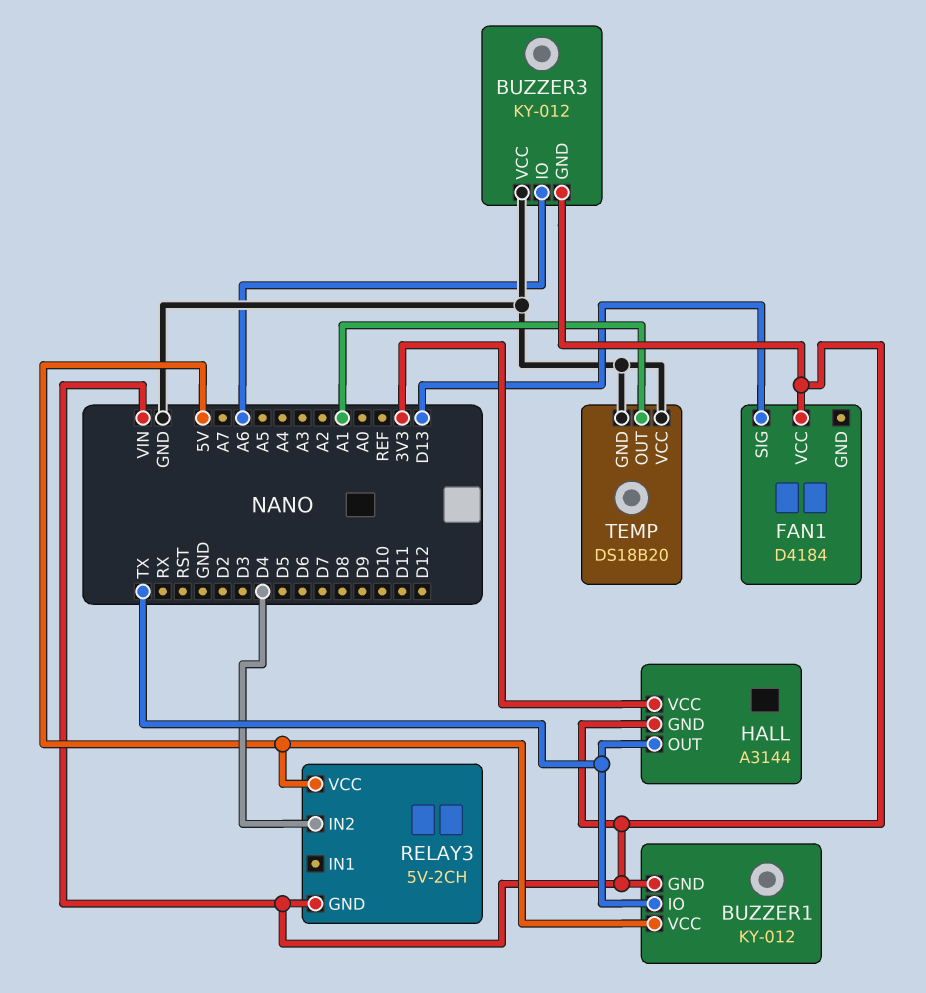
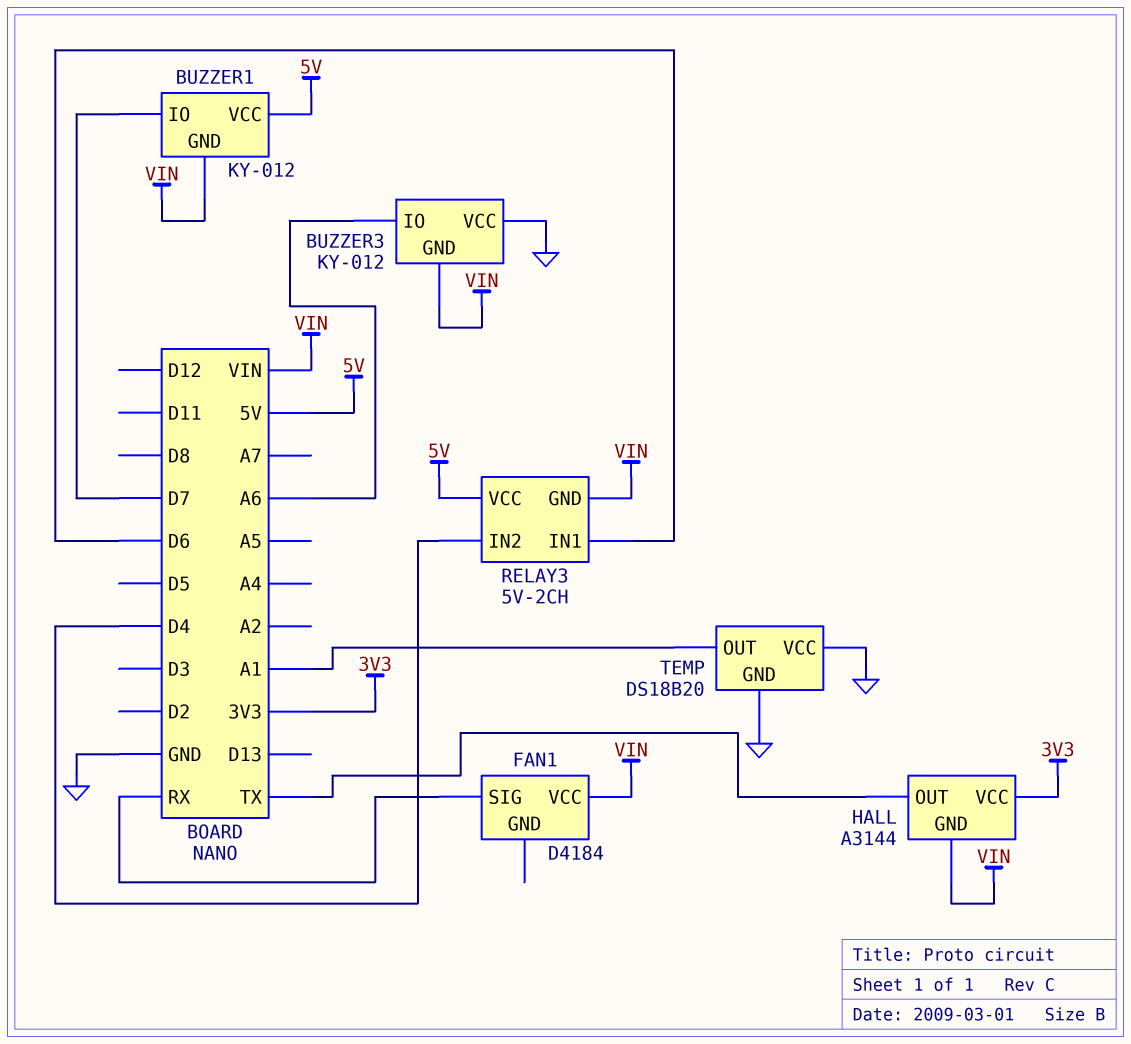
BUZZER1 pin IO: TX -> D7
FAN1 pin SIG: D13 -> RX
RELAY3 pin IN1: none -> D6

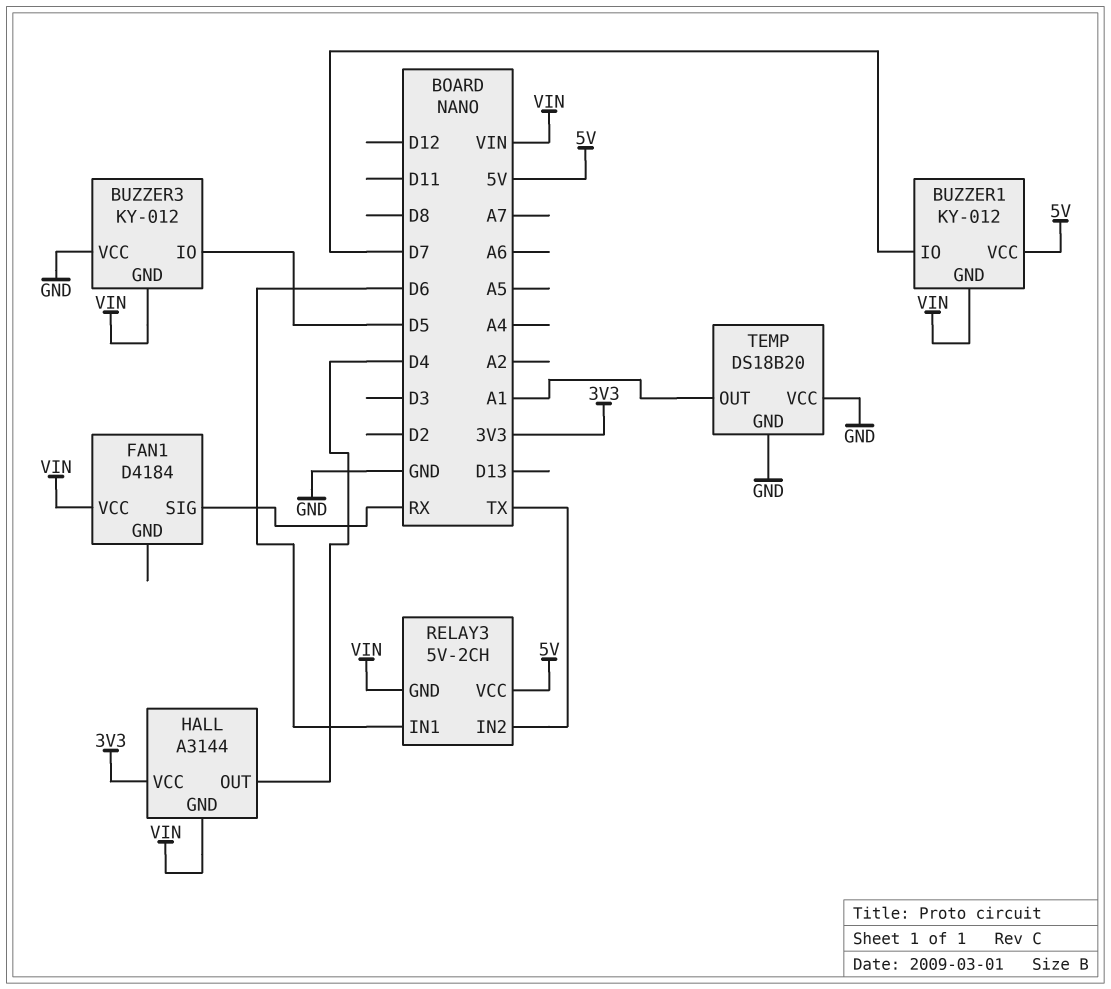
BUZZER3 pin IO: A6 -> D5
HALL pin OUT: TX -> D4
RELAY3 pin IN2: D4 -> TX

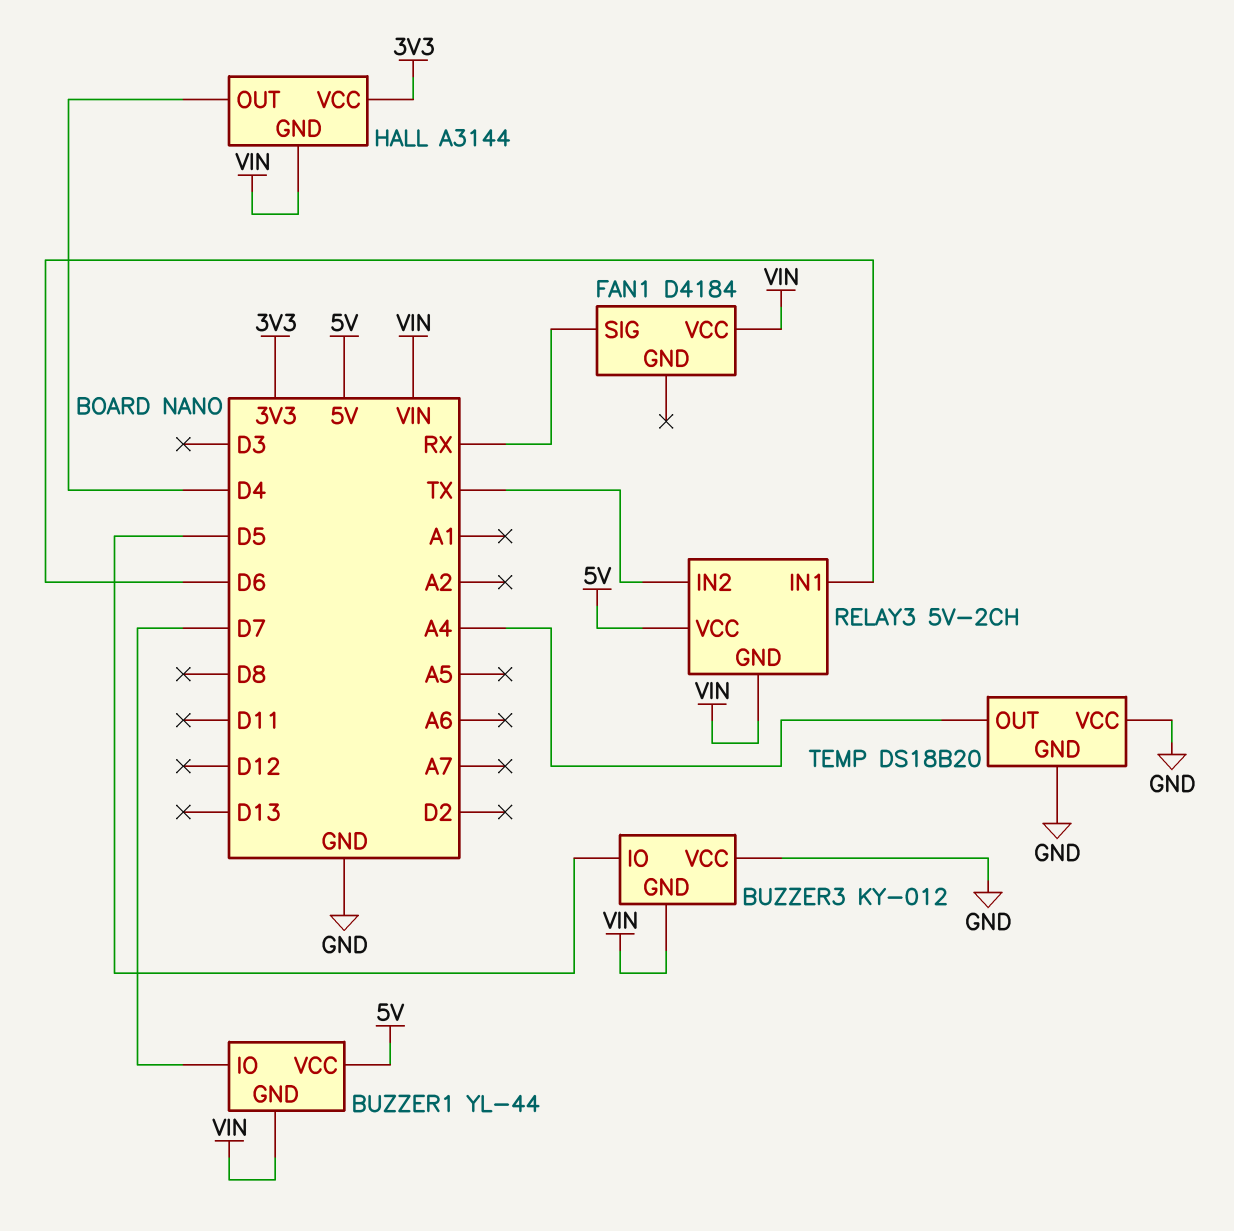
BUZZER1: KY-012 -> YL-44
TEMP pin OUT: A1 -> A4

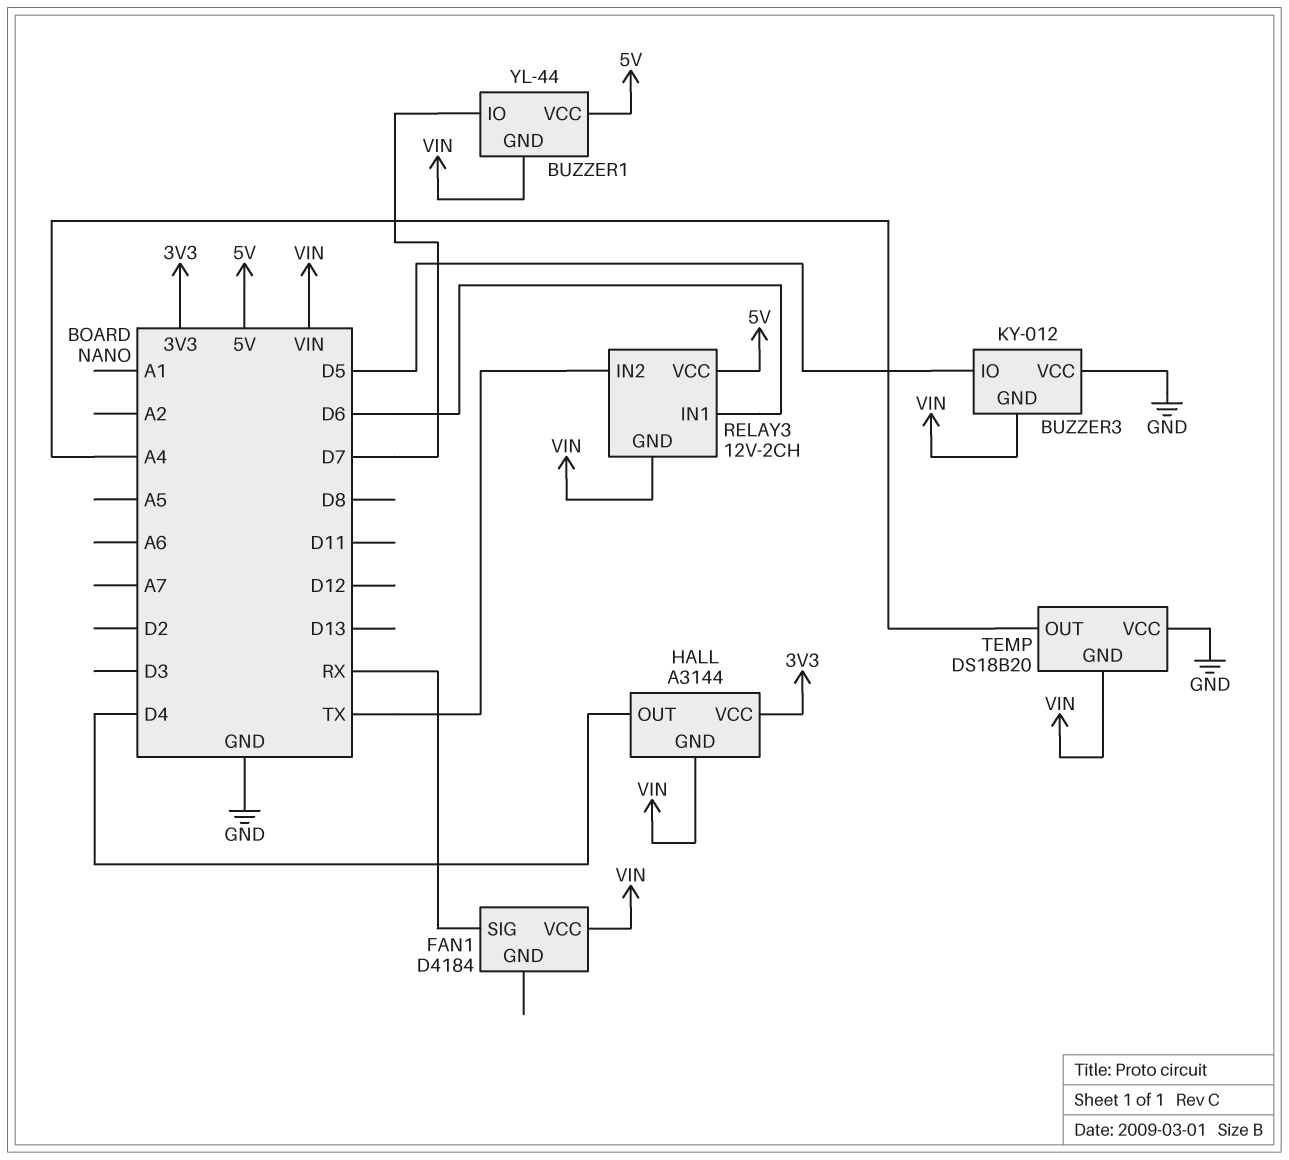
RELAY3: 5V-2CH -> 12V-2CH
TEMP pin GND: GND -> VIN

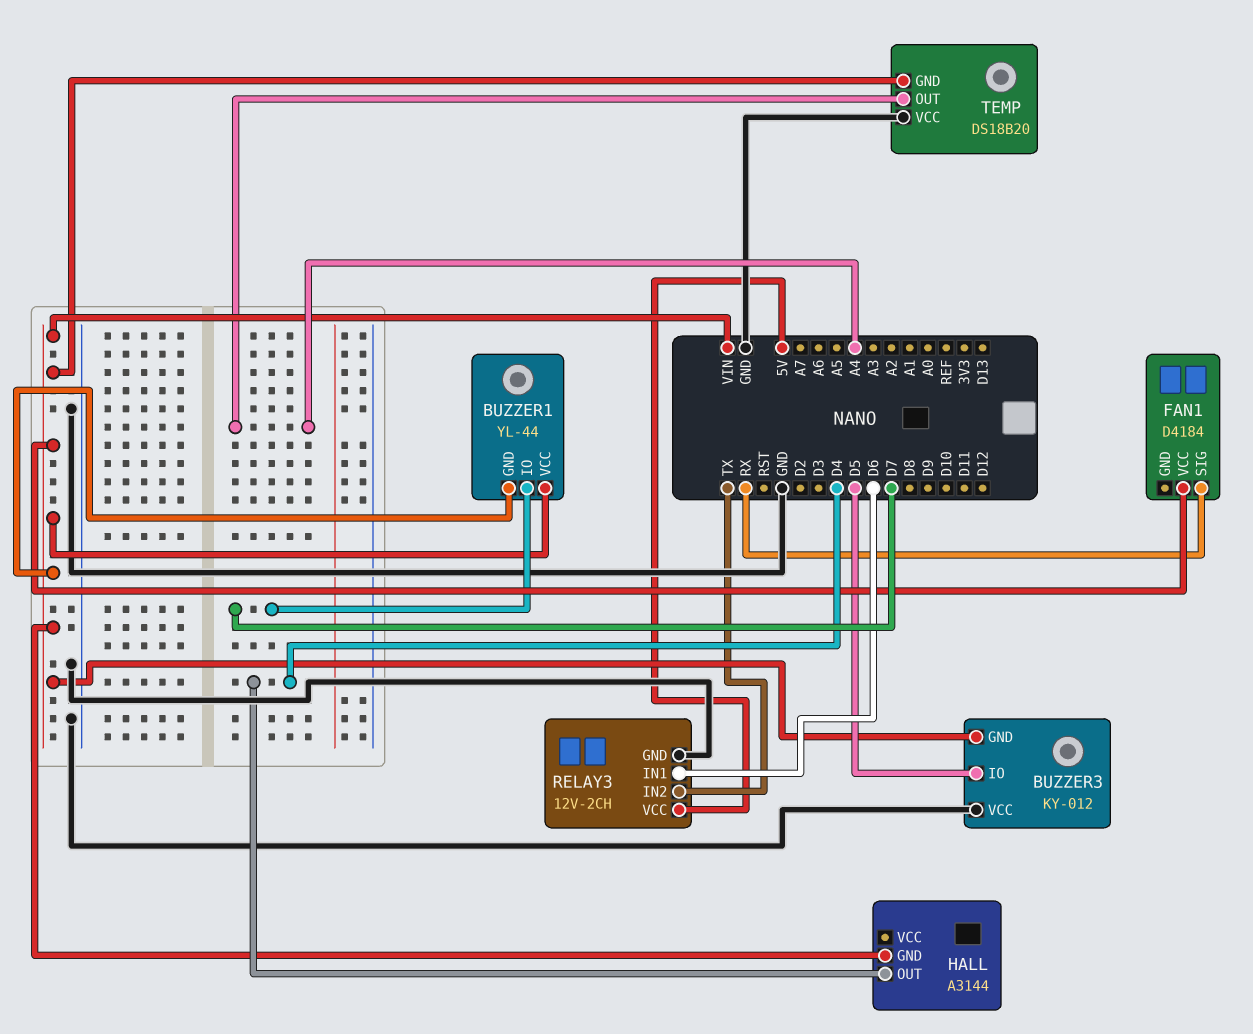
BUZZER1 pin VCC: 5V -> VIN
HALL pin VCC: 3V3 -> none
RELAY3 pin GND: VIN -> GND

